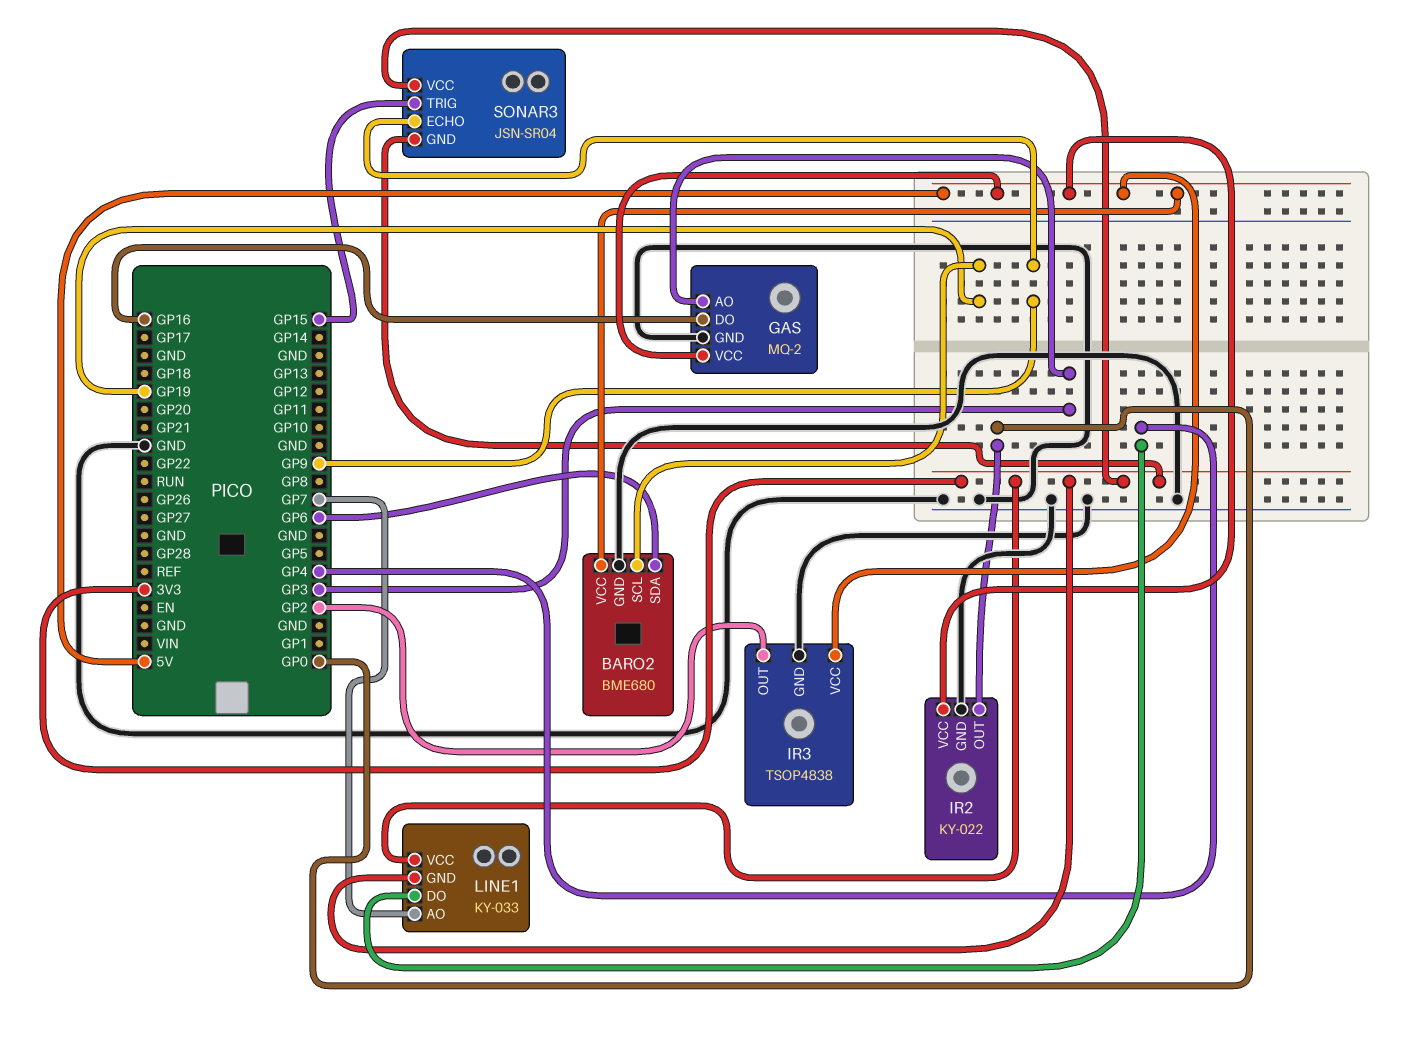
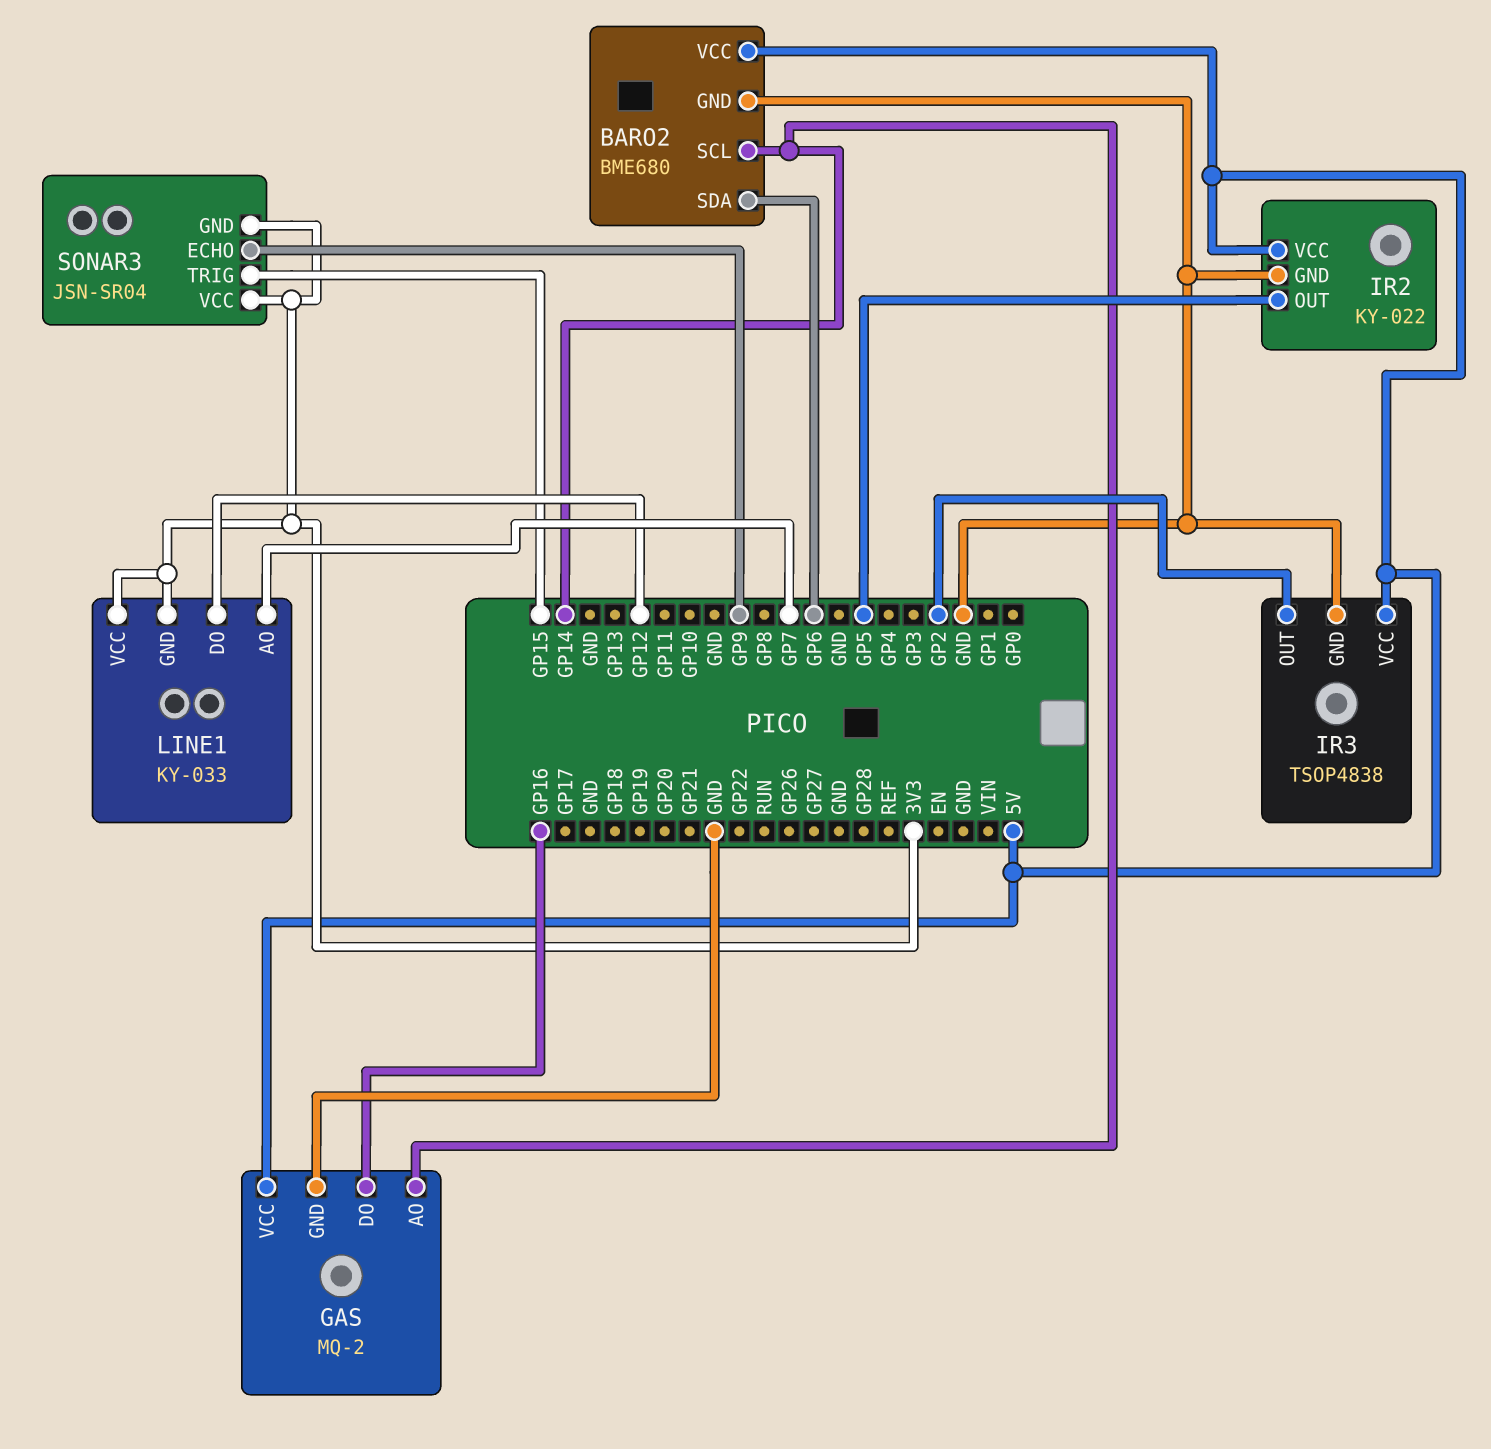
BARO2 pin SCL: GP19 -> GP14
GAS pin AO: GP3 -> GP14
IR2 pin OUT: GP0 -> GP5
LINE1 pin DO: GP4 -> GP12

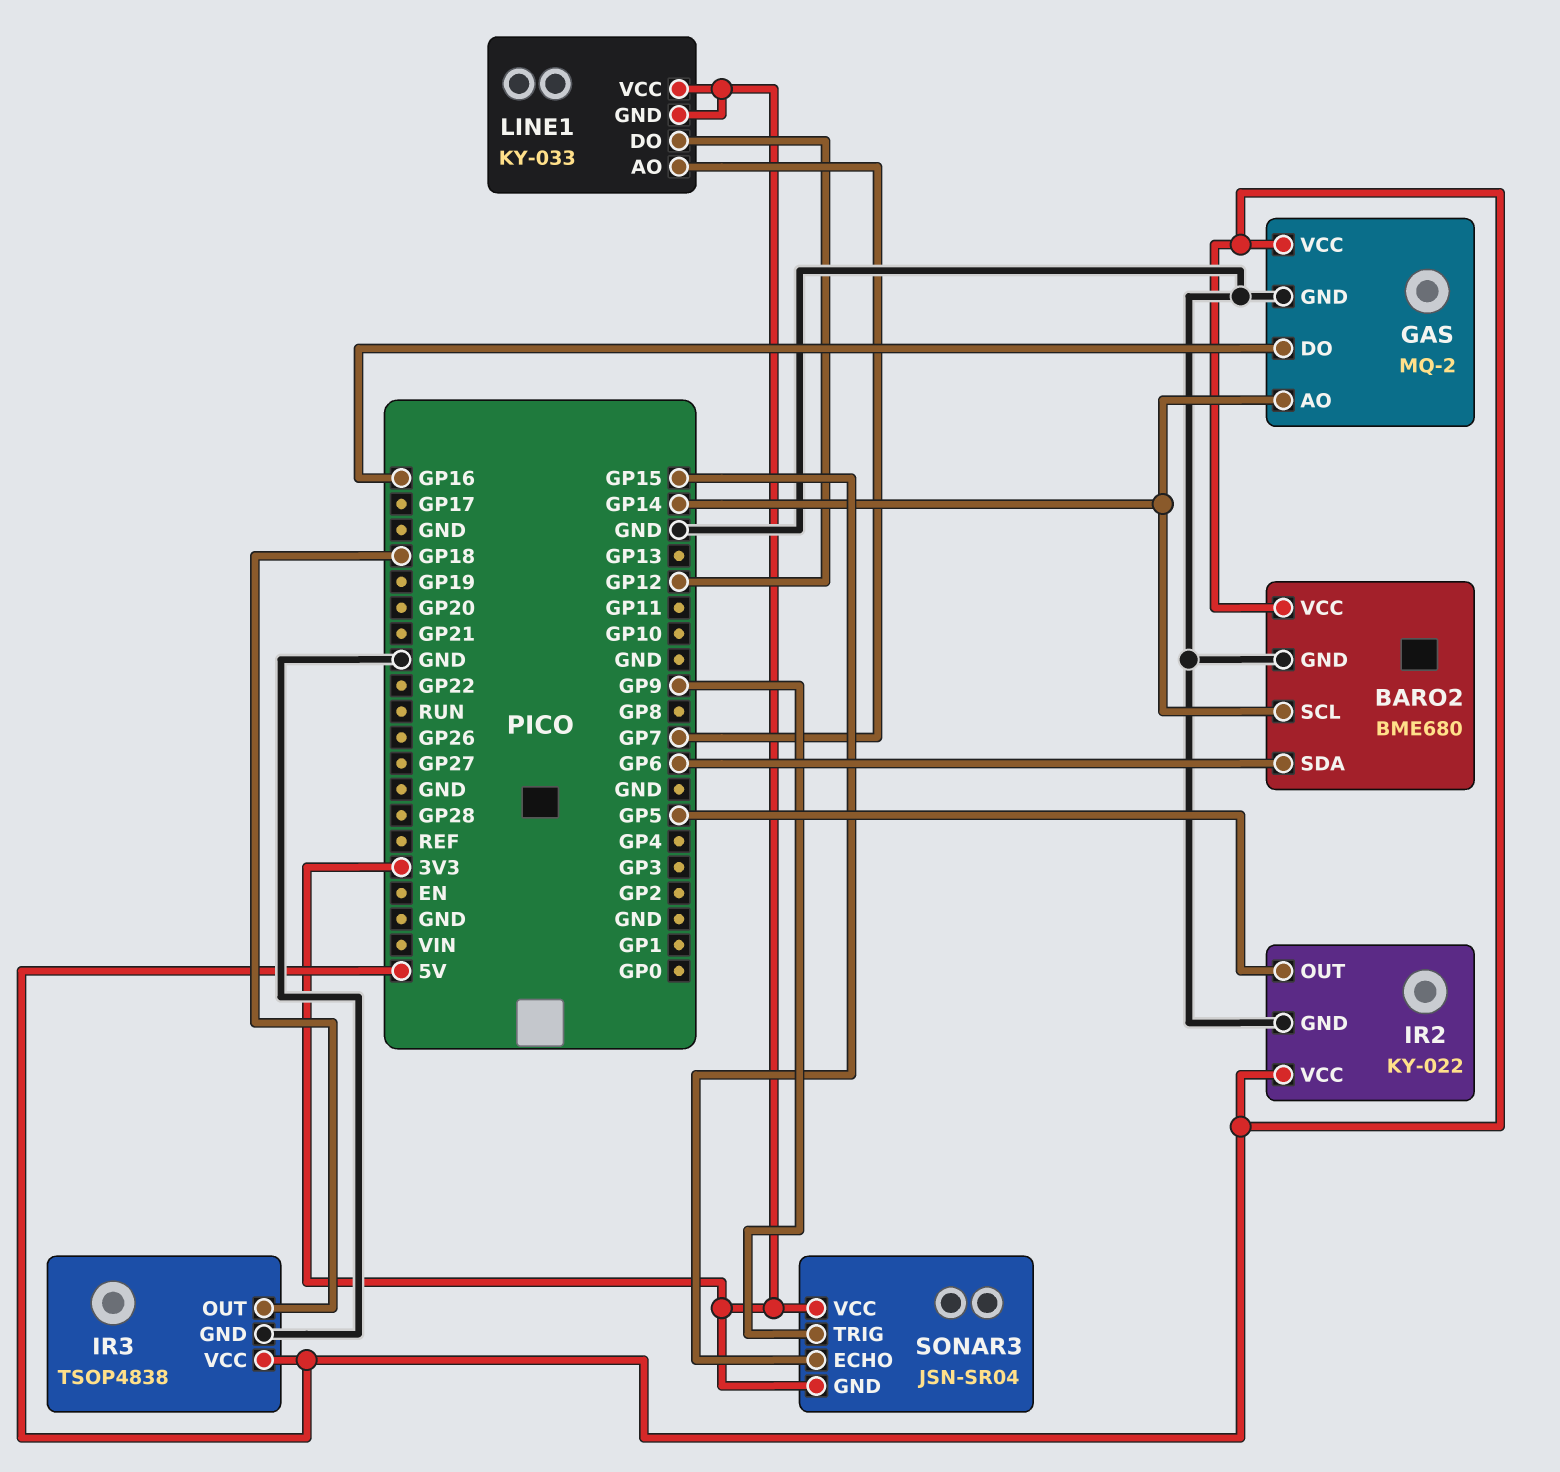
IR3 pin OUT: GP2 -> GP18
SONAR3 pin ECHO: GP9 -> GP15
SONAR3 pin TRIG: GP15 -> GP9

